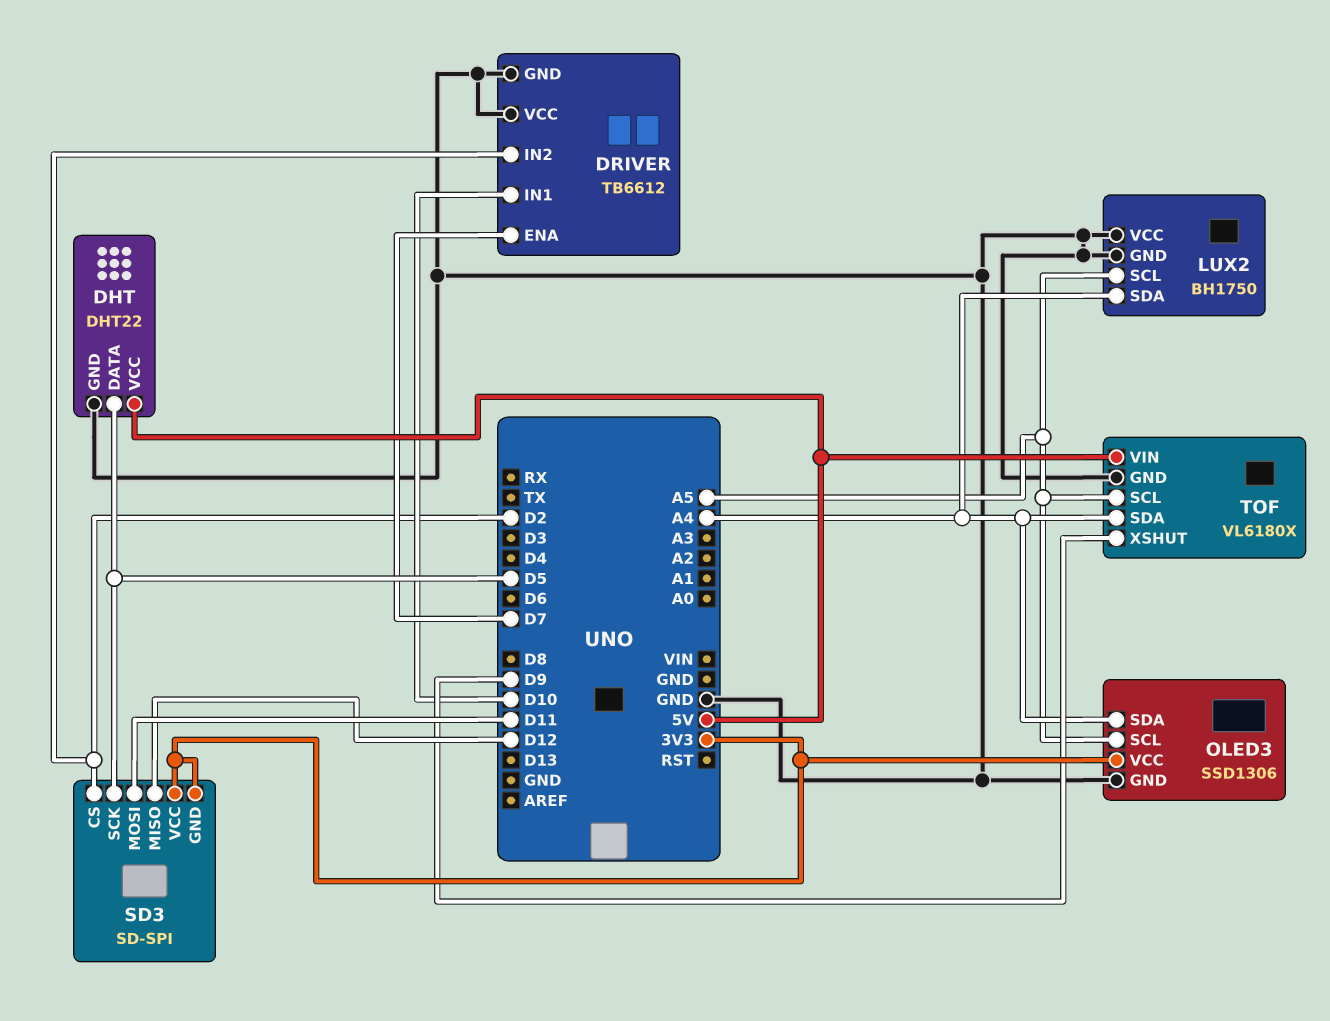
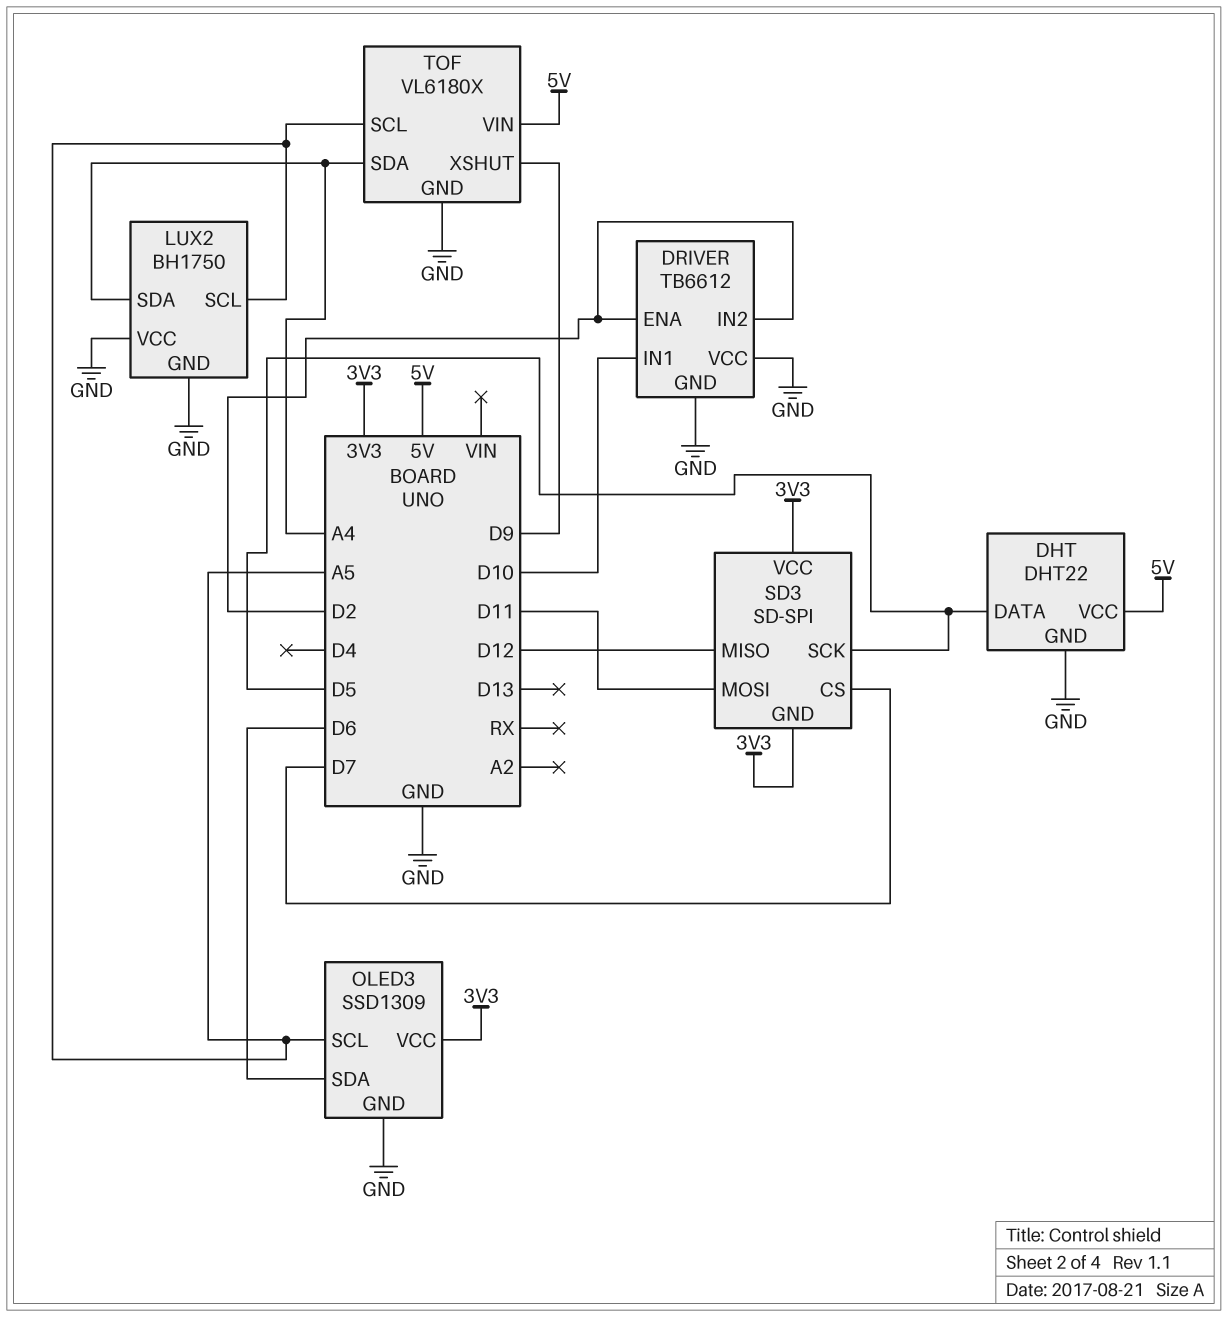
DRIVER pin ENA: D7 -> D2
OLED3: SSD1306 -> SSD1309
OLED3 pin SDA: A4 -> D6
SD3 pin CS: D2 -> D7

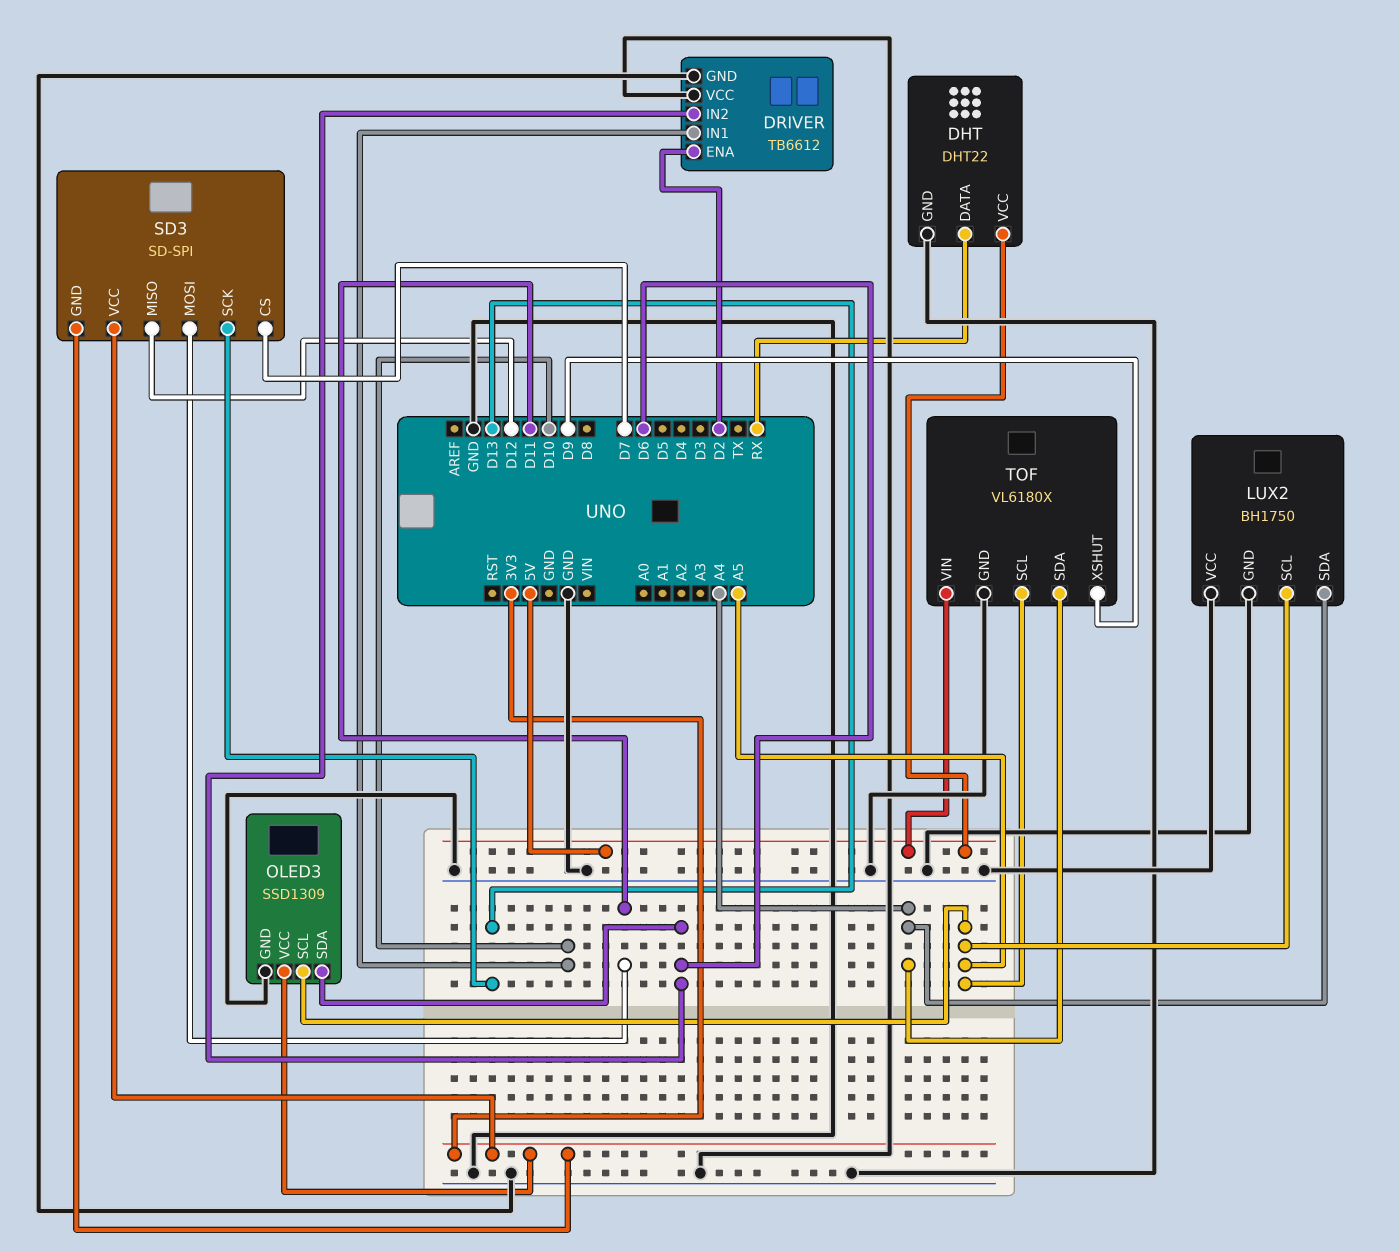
DHT pin DATA: D5 -> RX
DRIVER pin IN2: D2 -> D6
SD3 pin SCK: D5 -> D13

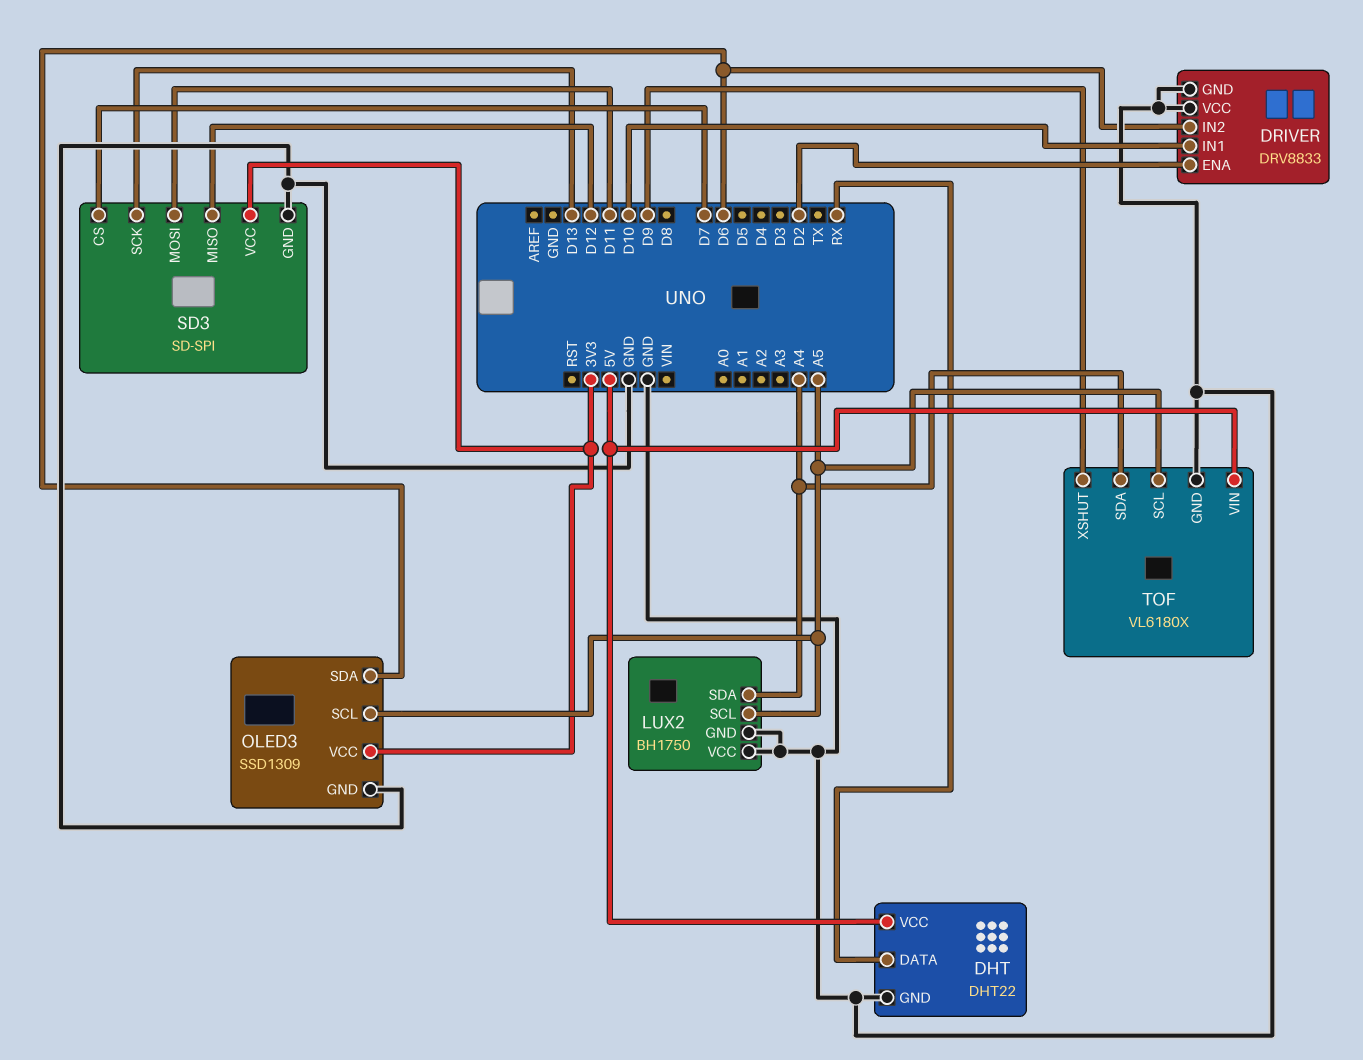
DRIVER: TB6612 -> DRV8833
SD3 pin GND: 3V3 -> GND

